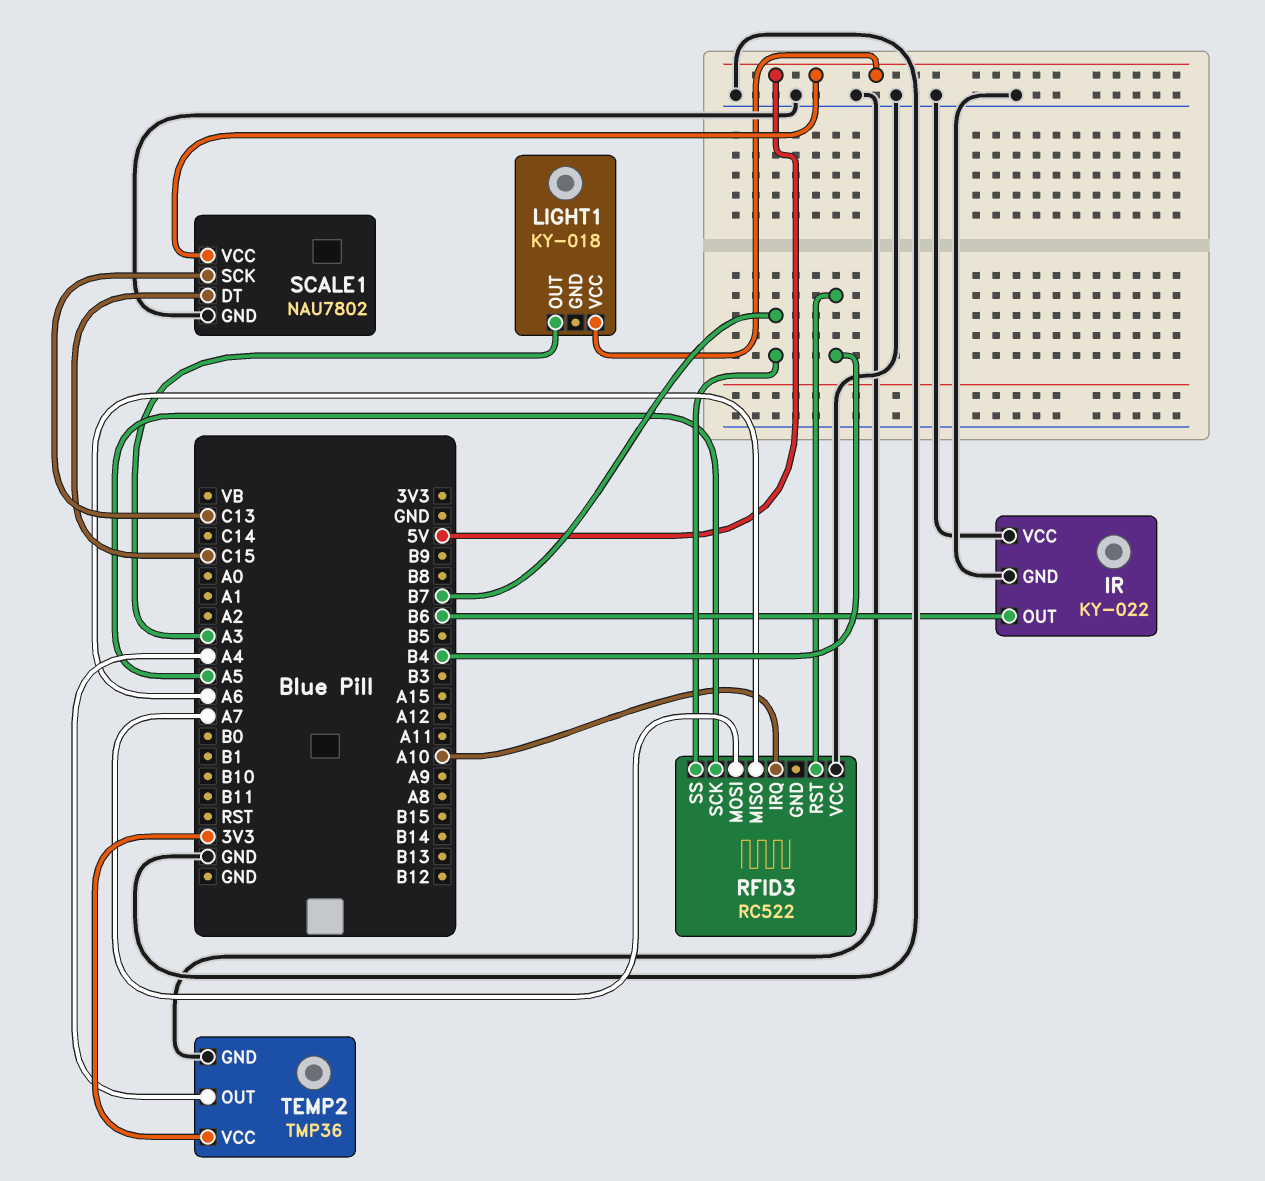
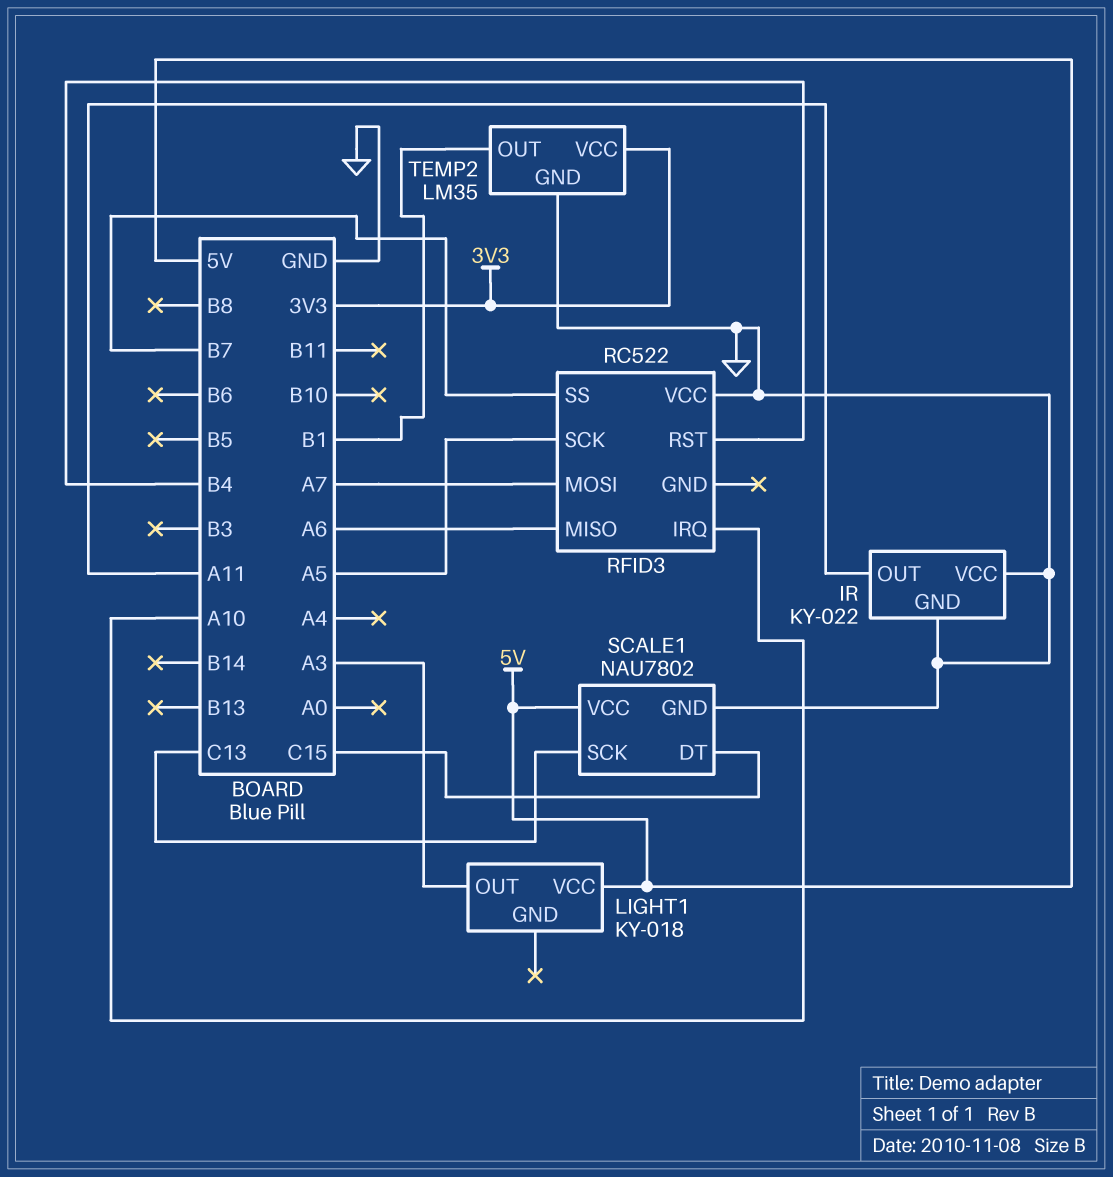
IR pin OUT: B6 -> A11
TEMP2: TMP36 -> LM35
TEMP2 pin OUT: A4 -> B1

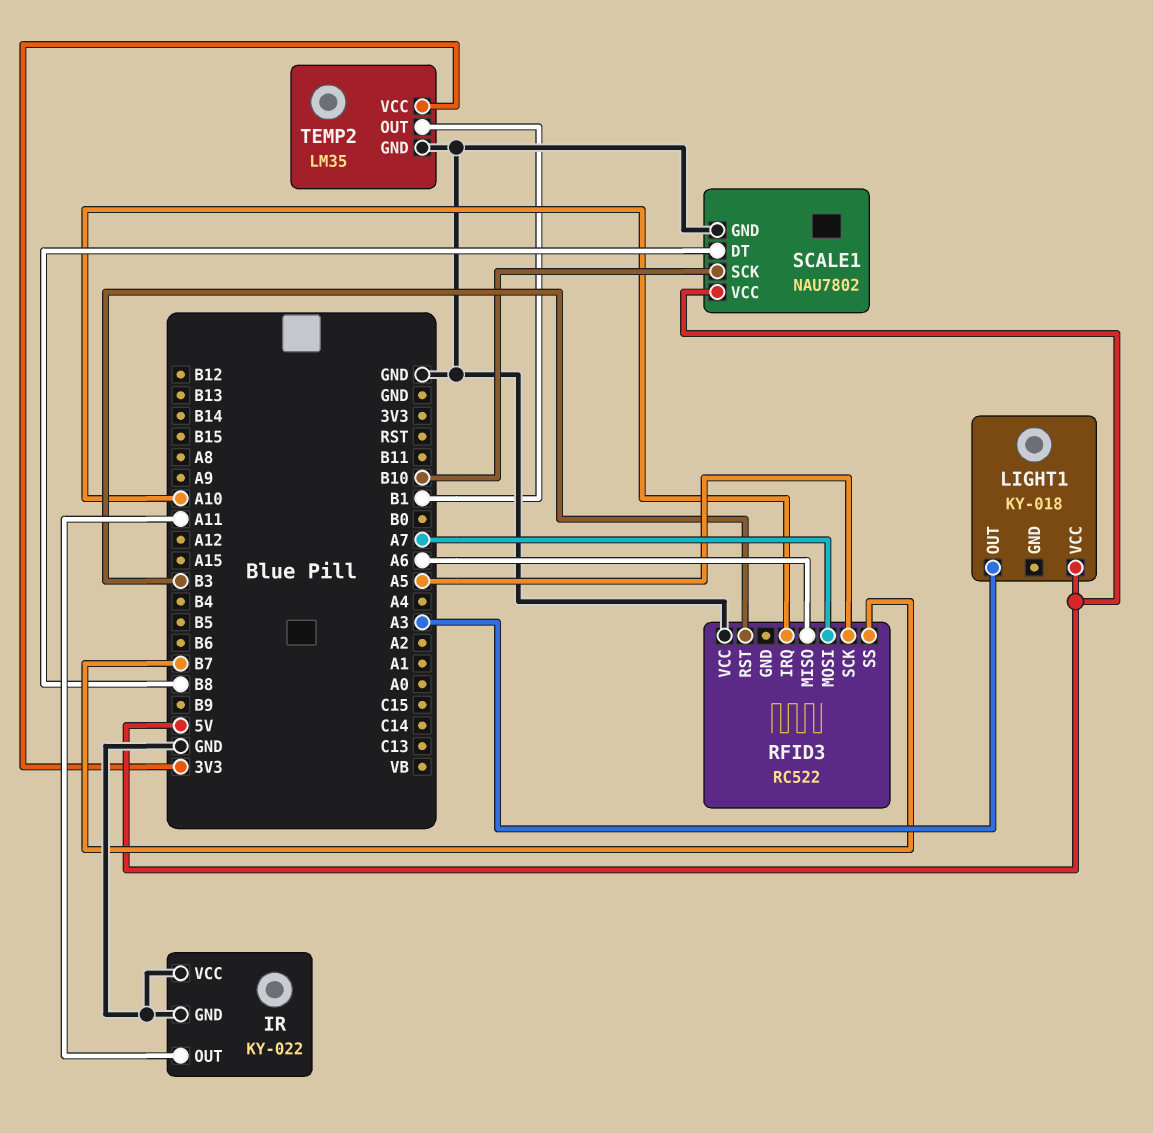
RFID3 pin RST: B4 -> B3
SCALE1 pin DT: C15 -> B8
SCALE1 pin SCK: C13 -> B10

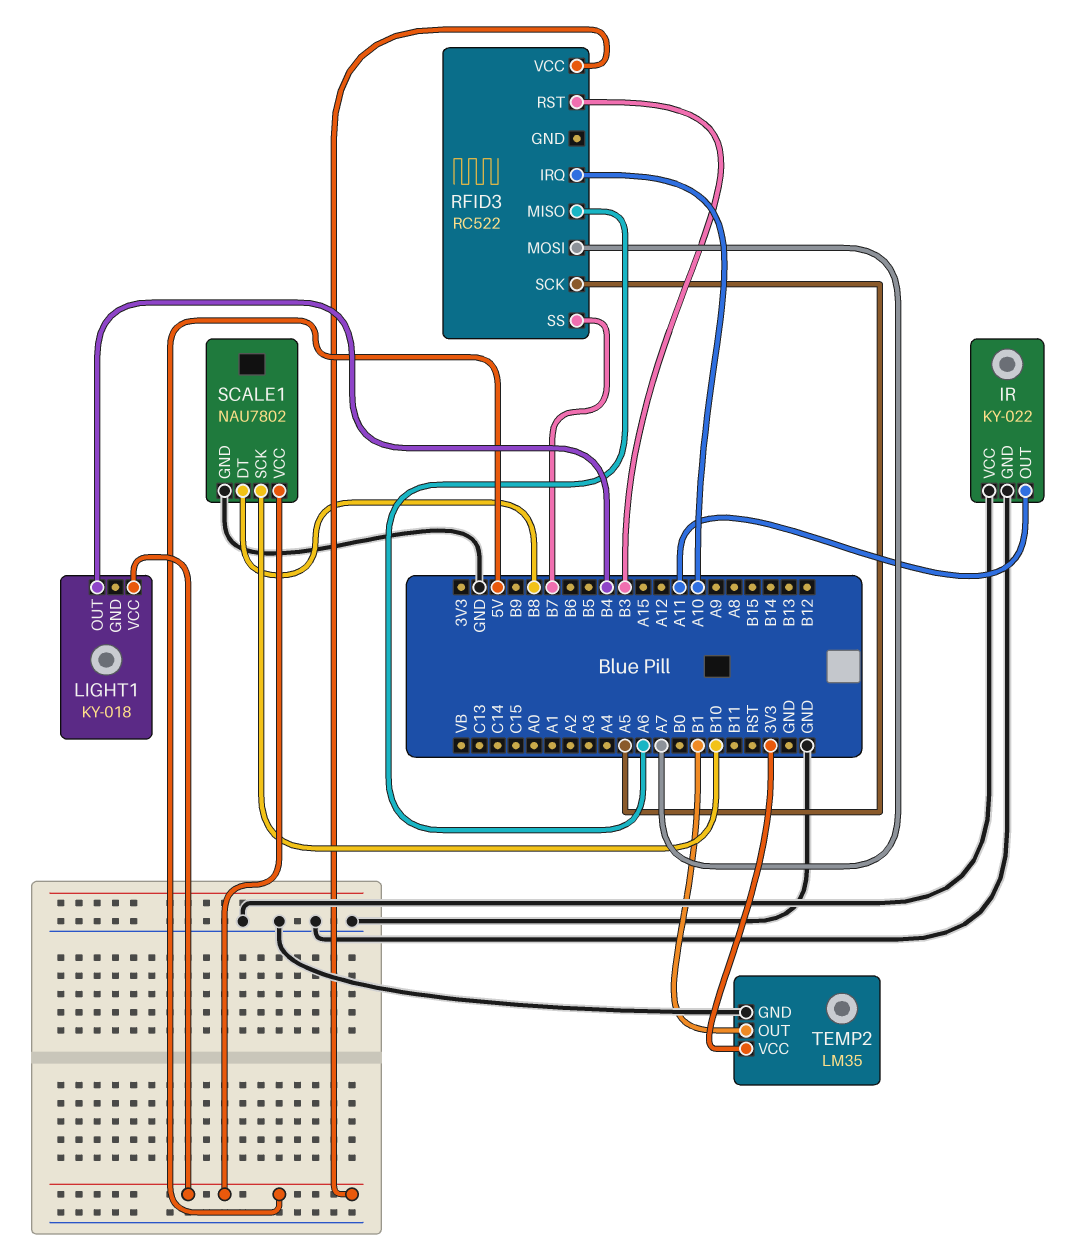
LIGHT1 pin OUT: A3 -> B4
RFID3 pin VCC: GND -> 5V

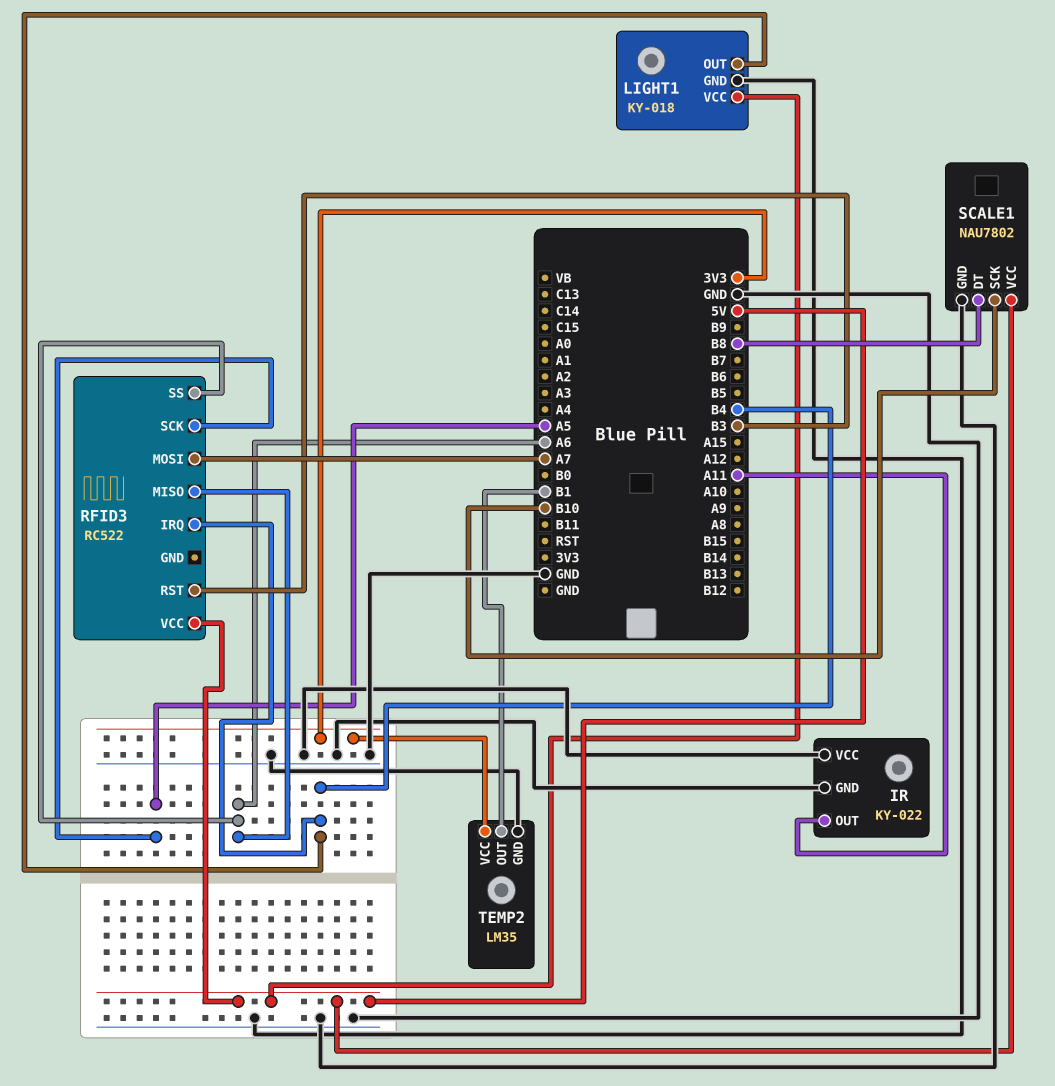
LIGHT1 pin GND: none -> GND
RFID3 pin IRQ: A10 -> B4
RFID3 pin SS: B7 -> A6

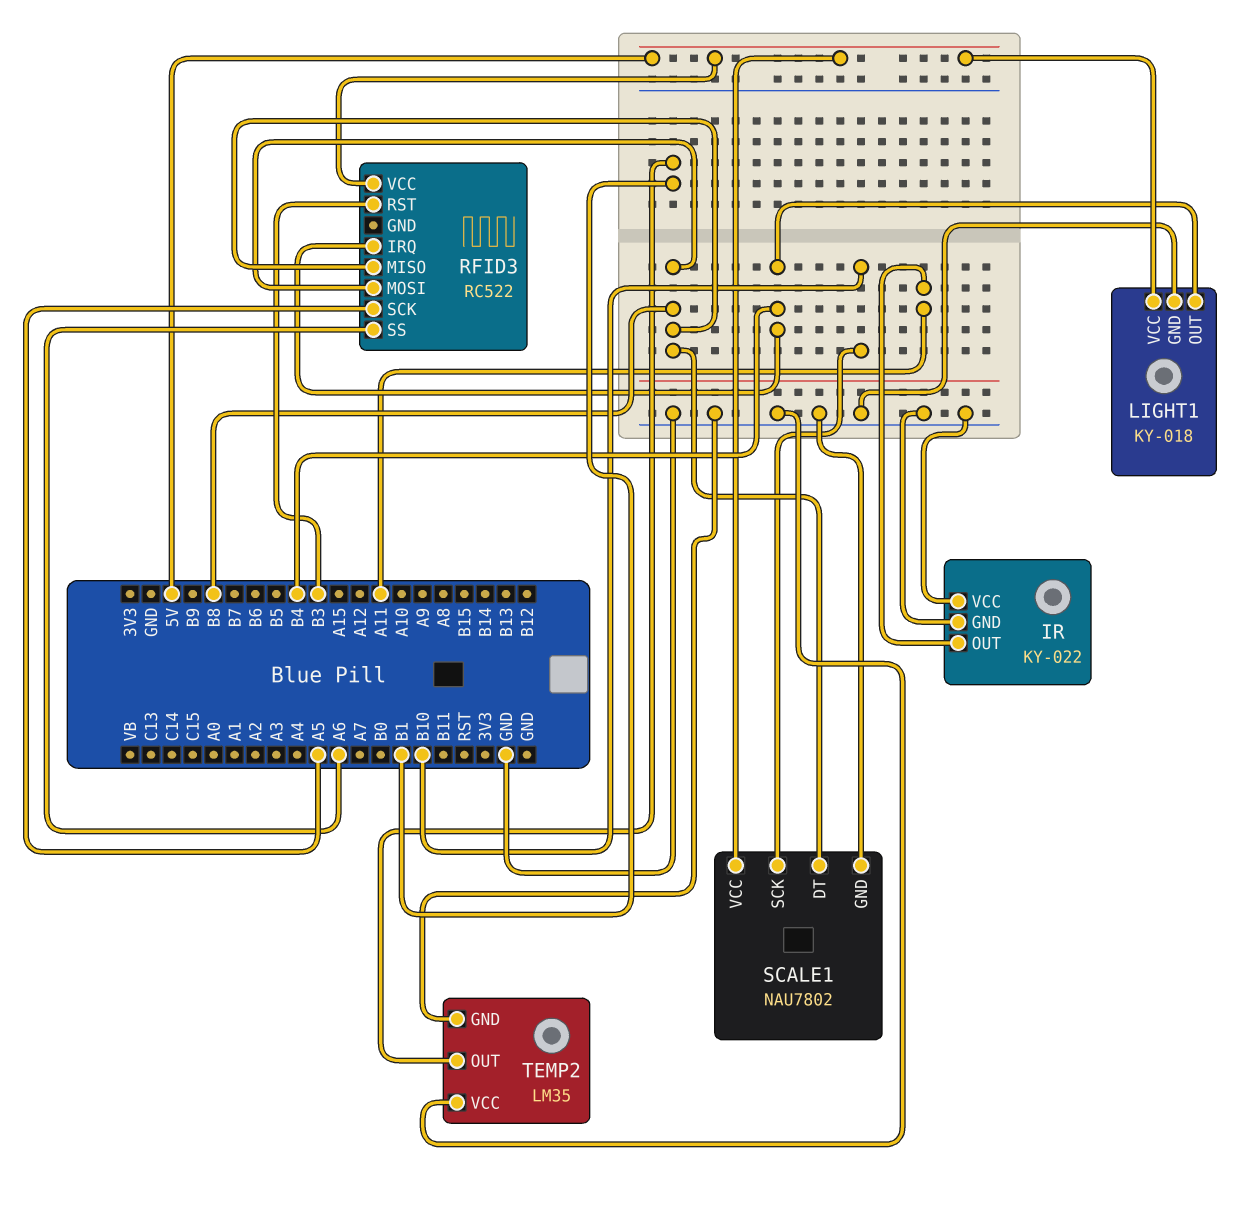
RFID3 pin MISO: A6 -> B8
RFID3 pin MOSI: A7 -> B8
TEMP2 pin VCC: 3V3 -> GND

